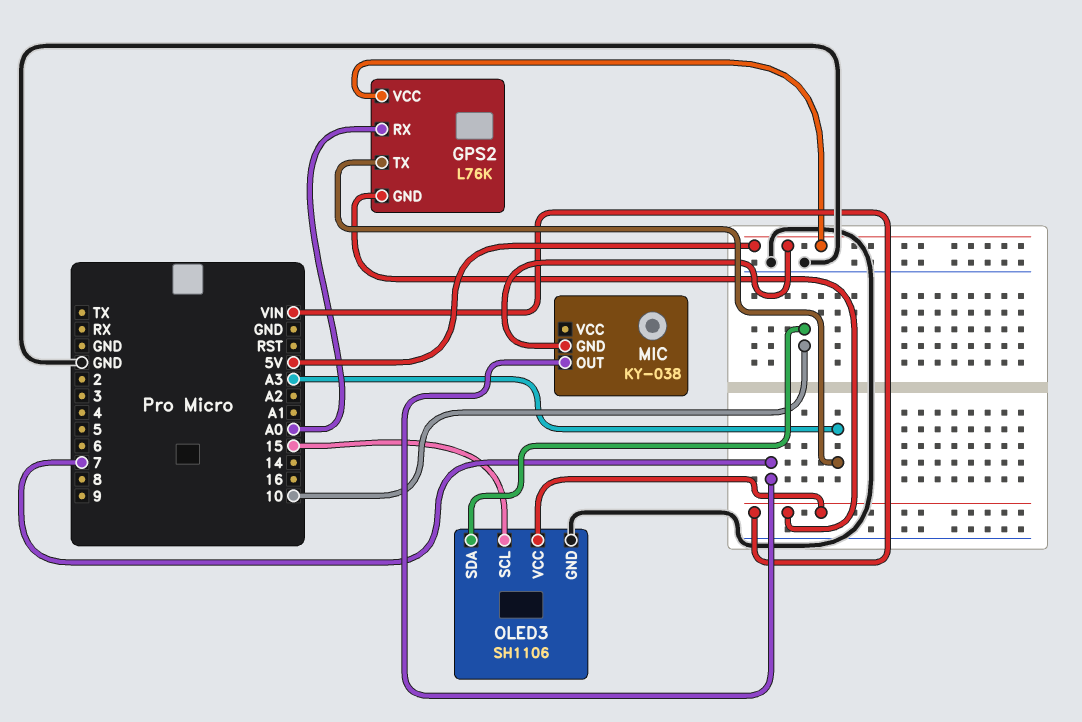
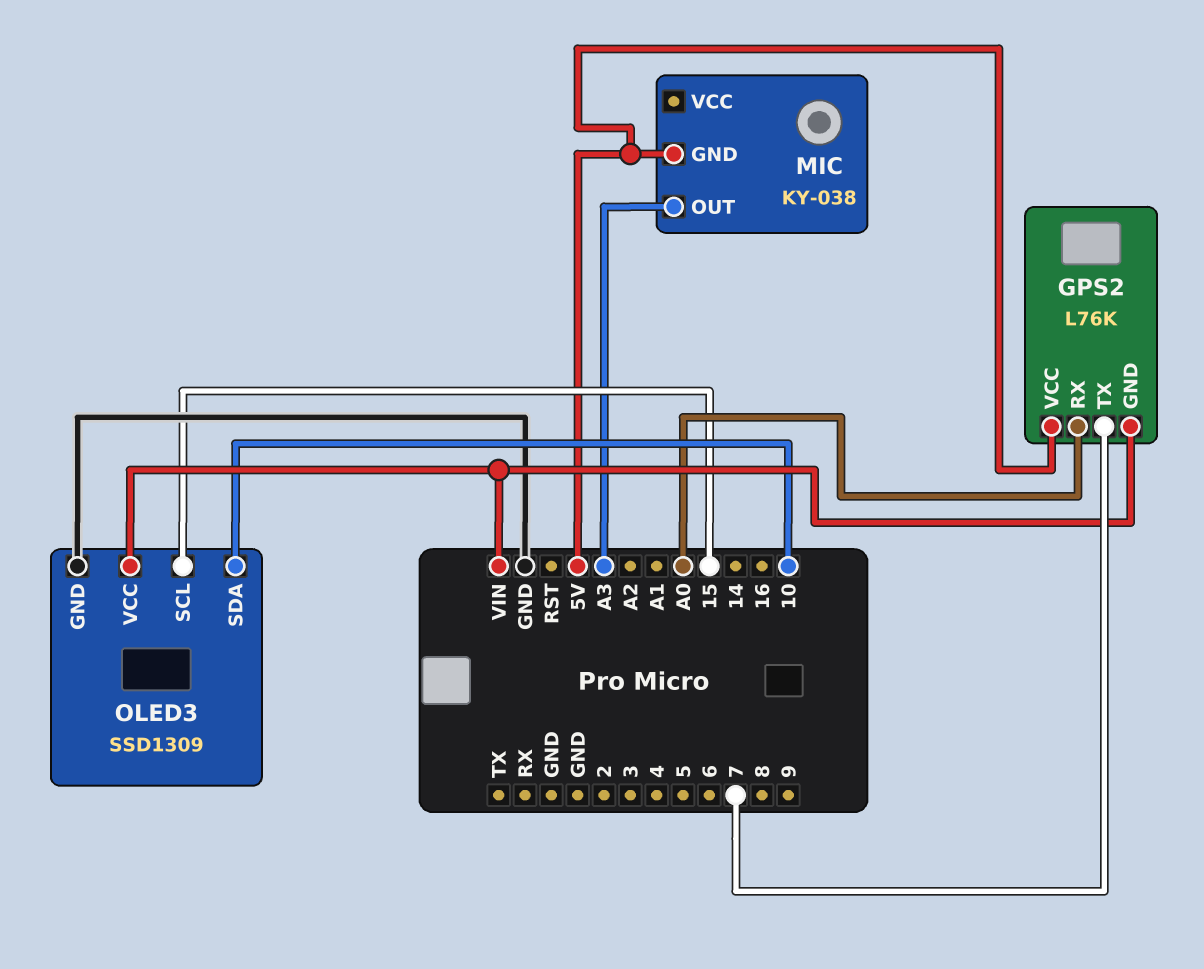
GPS2 pin TX: A3 -> 7
MIC pin OUT: 7 -> A3
OLED3: SH1106 -> SSD1309

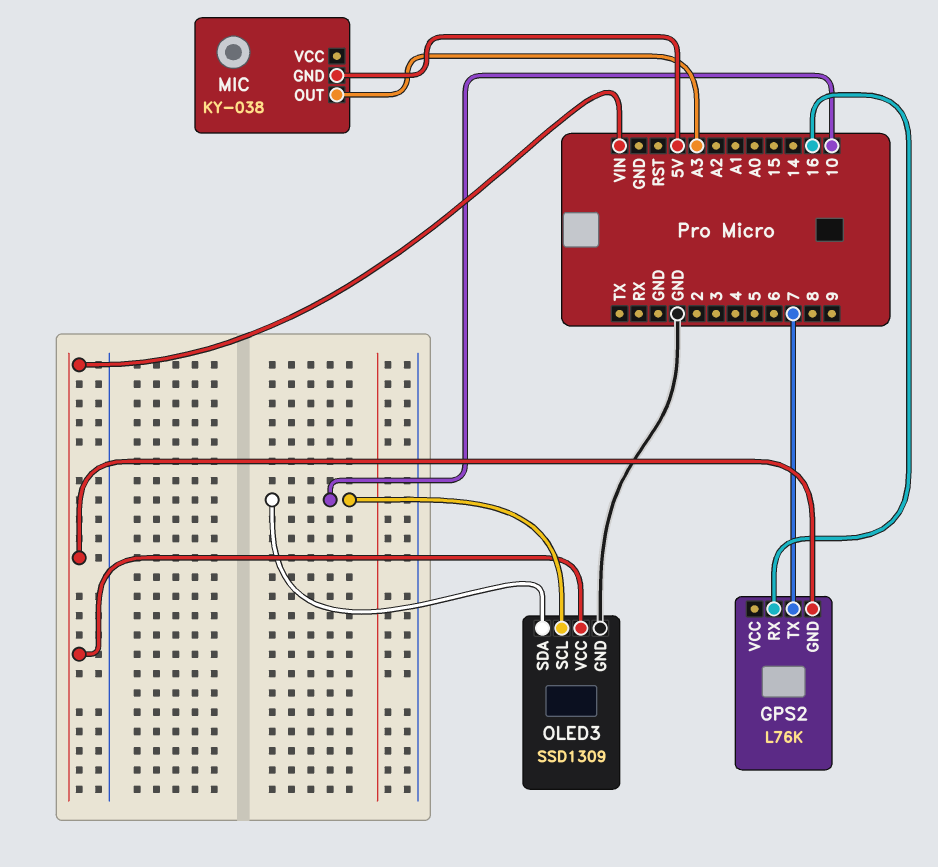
GPS2 pin RX: A0 -> 16
GPS2 pin VCC: 5V -> none
OLED3 pin SCL: 15 -> 10

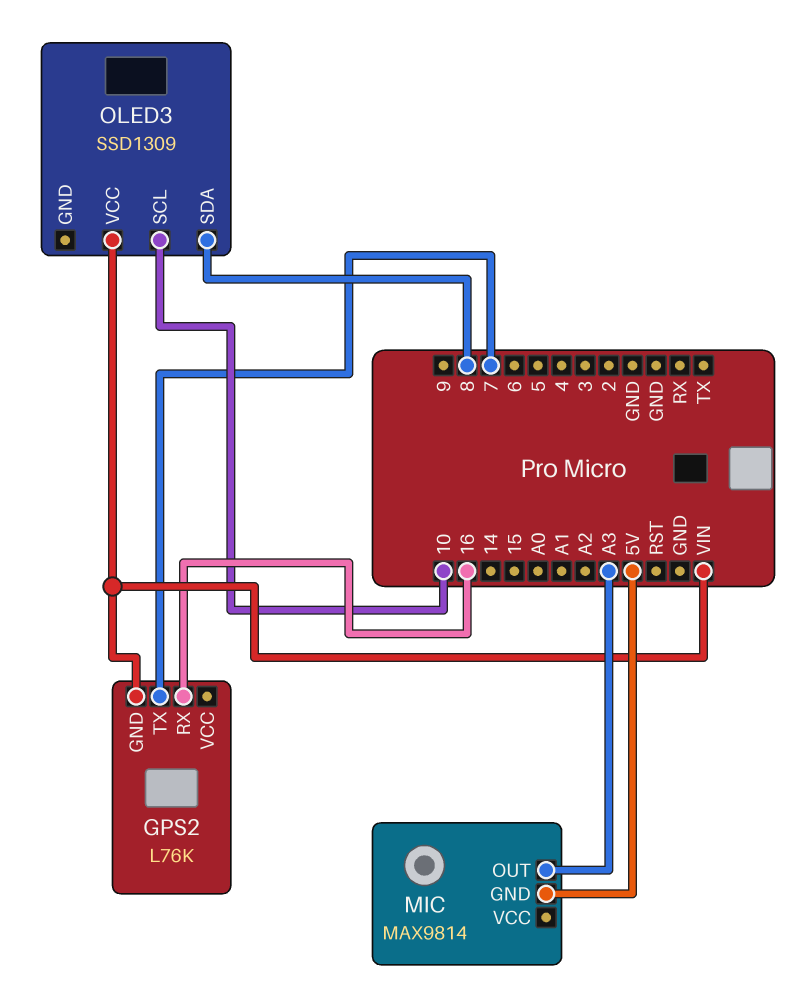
MIC: KY-038 -> MAX9814
OLED3 pin GND: GND -> none
OLED3 pin SDA: 10 -> 8

